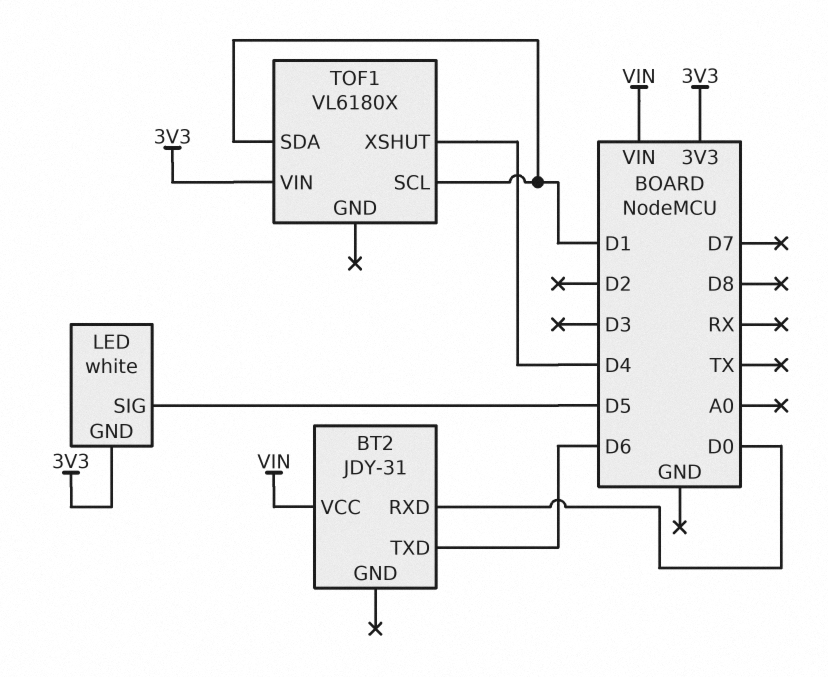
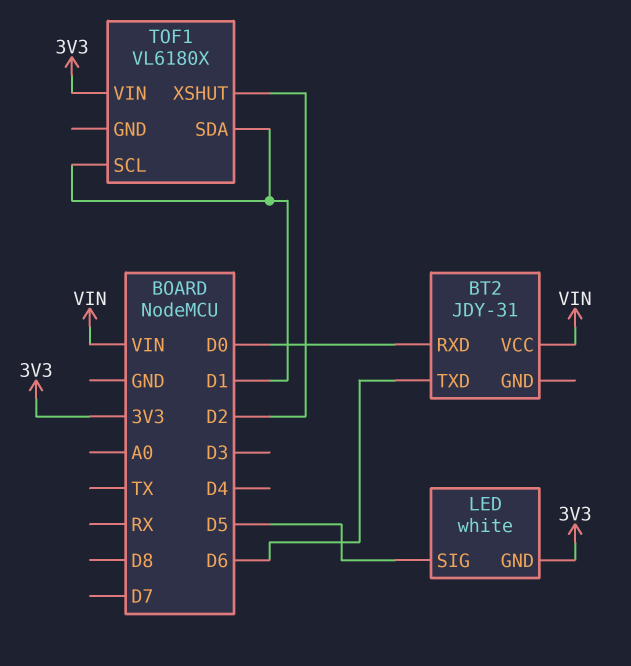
TOF1 pin XSHUT: D4 -> D2

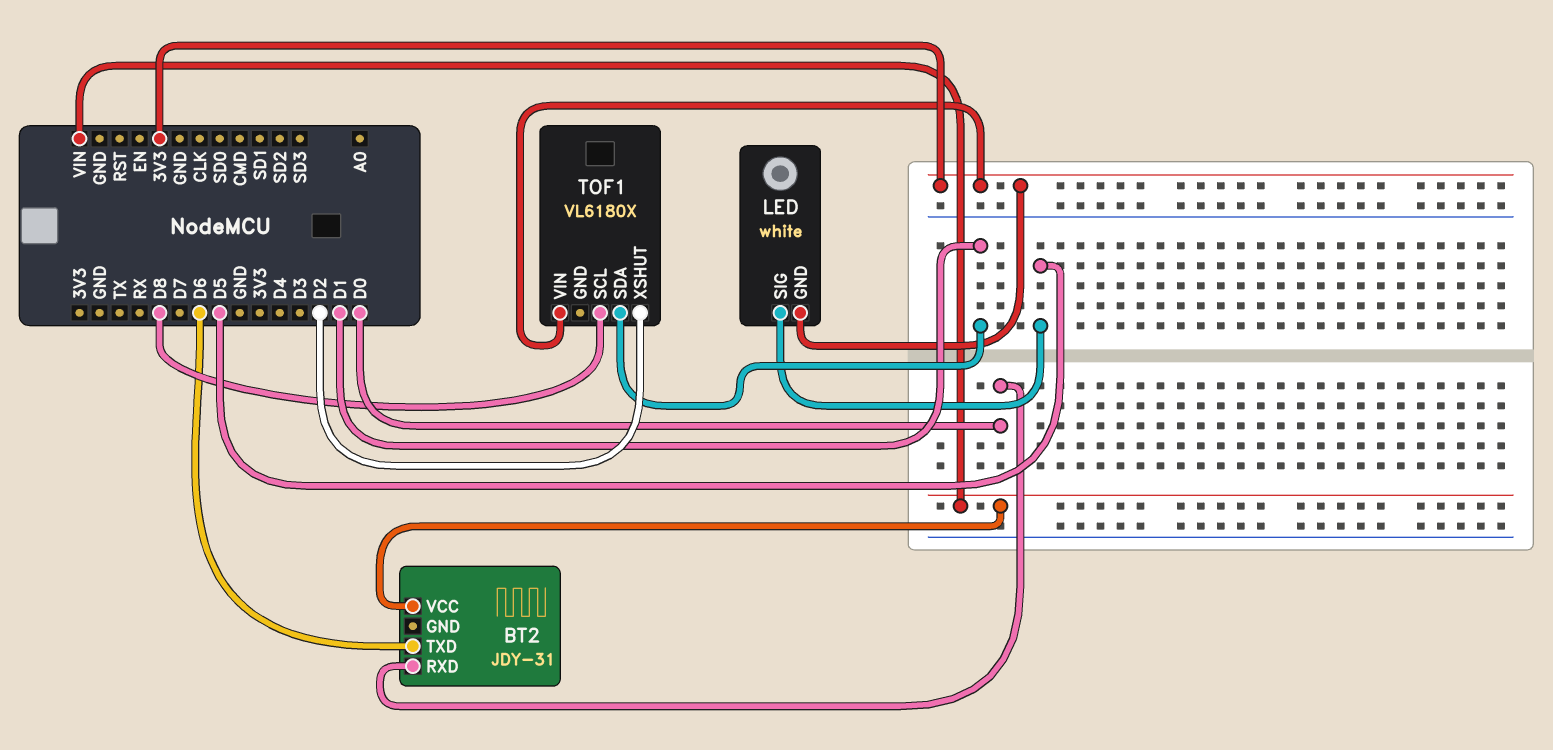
TOF1 pin SCL: D1 -> D8

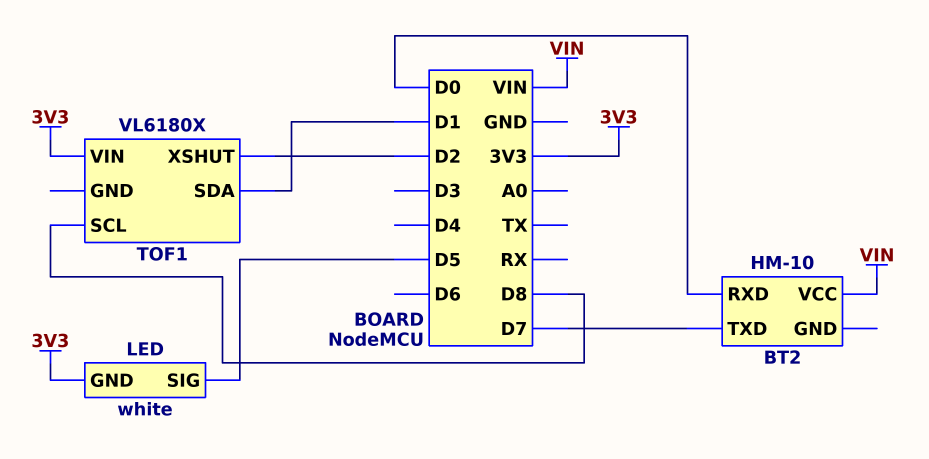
BT2: JDY-31 -> HM-10
BT2 pin TXD: D6 -> D7

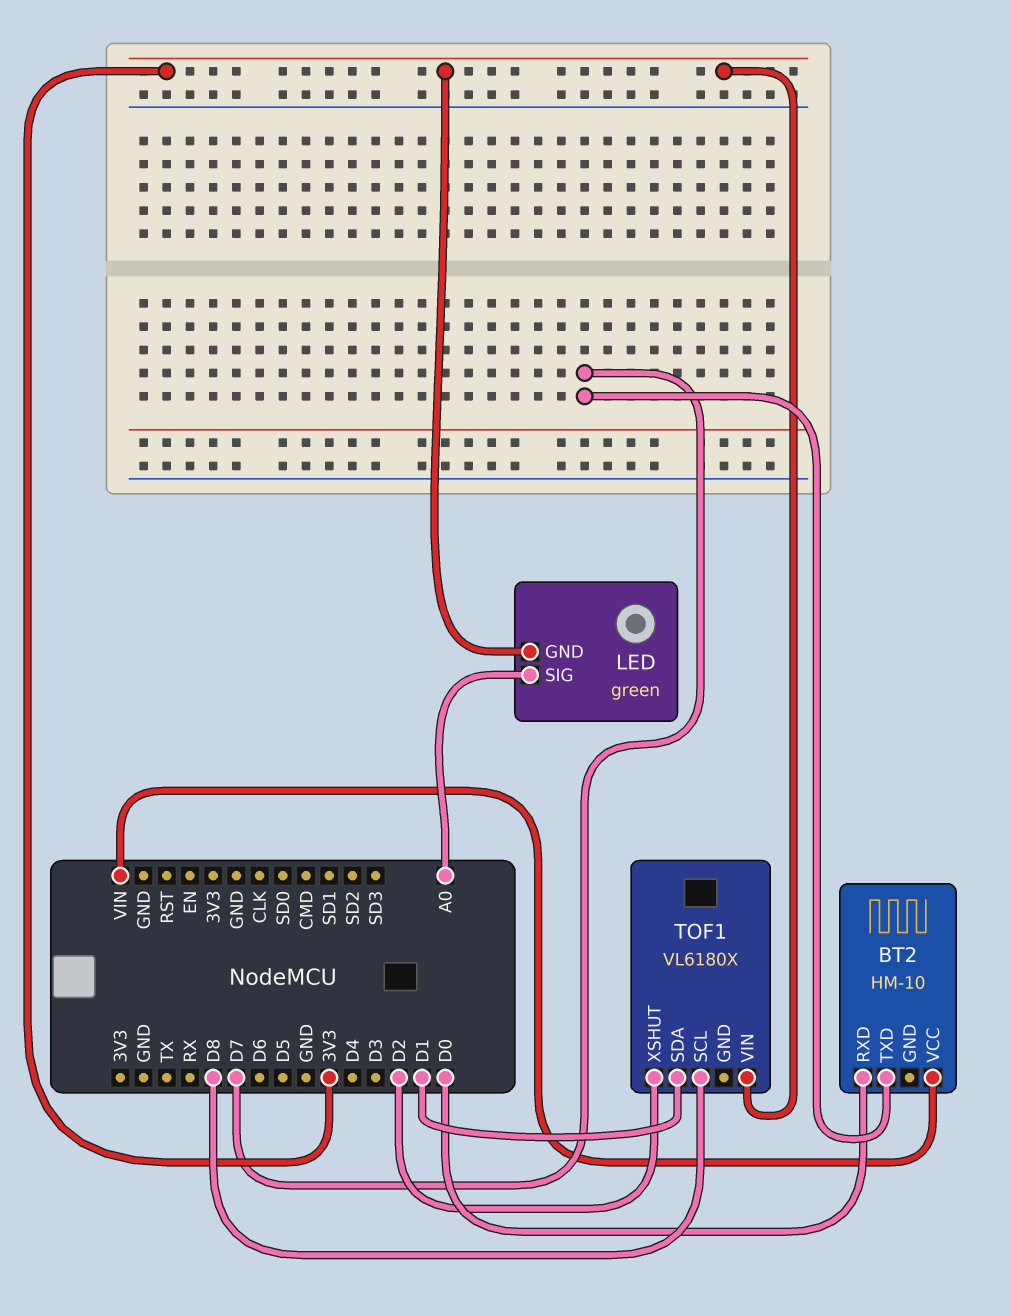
LED: white -> green
LED pin SIG: D5 -> A0

